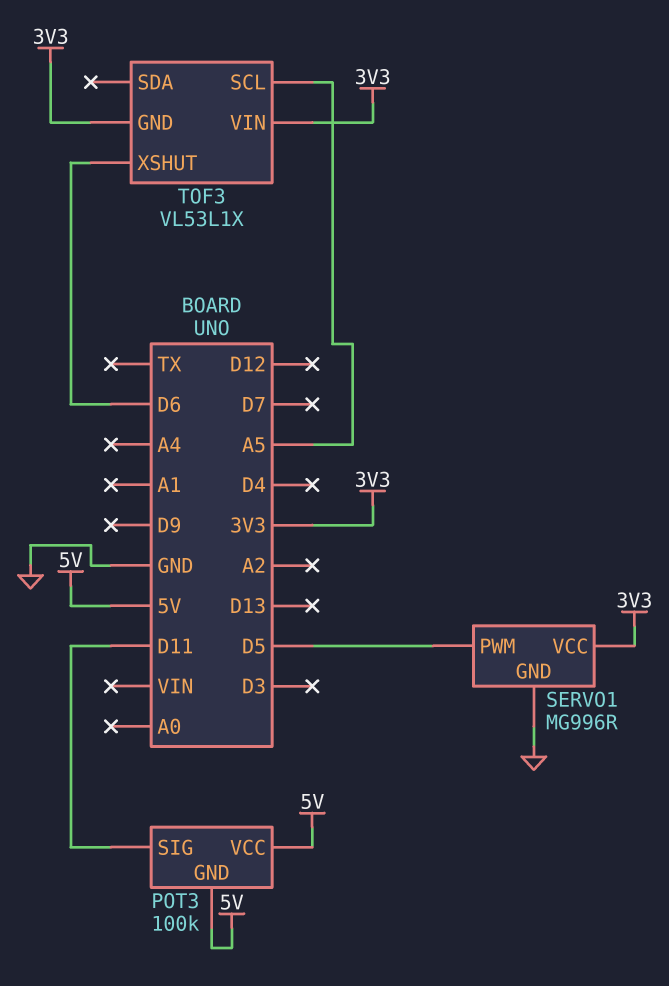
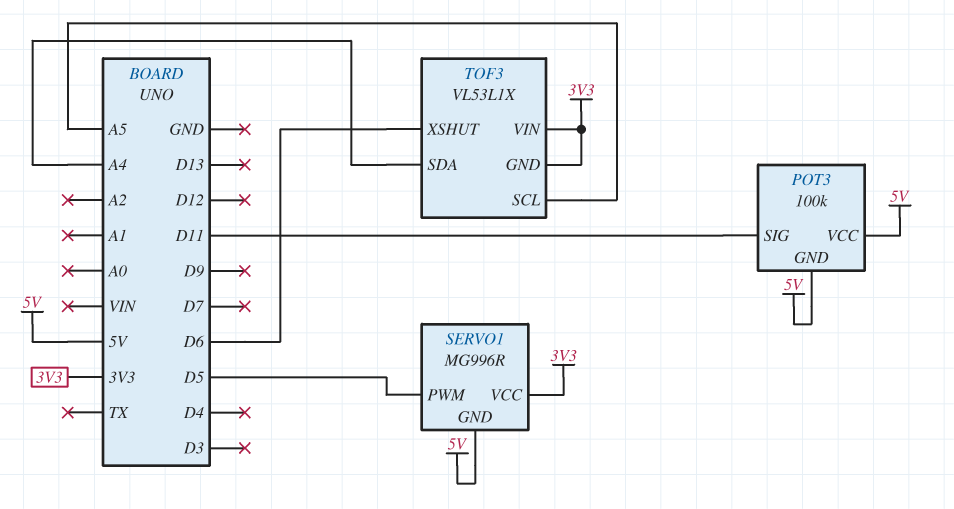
SERVO1 pin GND: GND -> 5V
TOF3 pin SDA: none -> A4

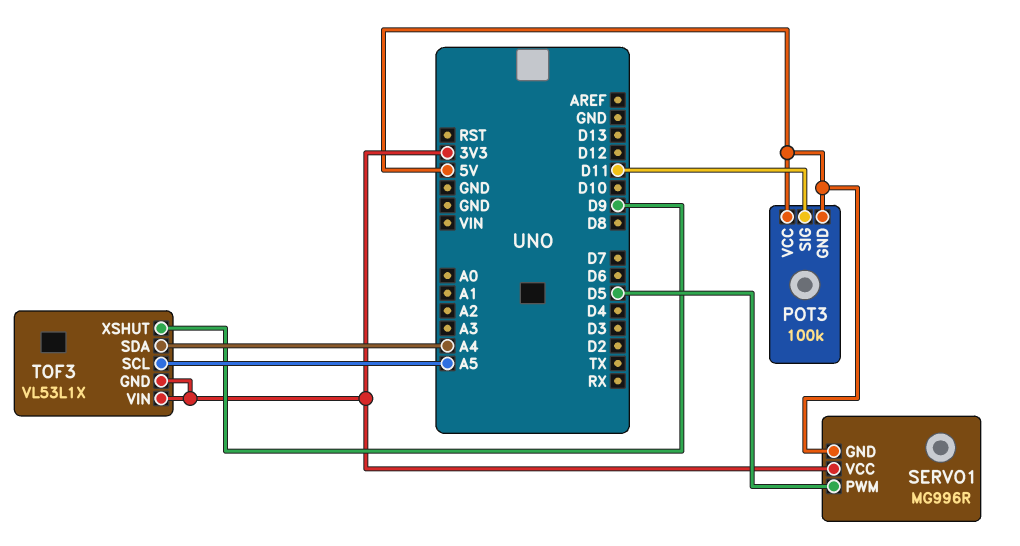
TOF3 pin XSHUT: D6 -> D9

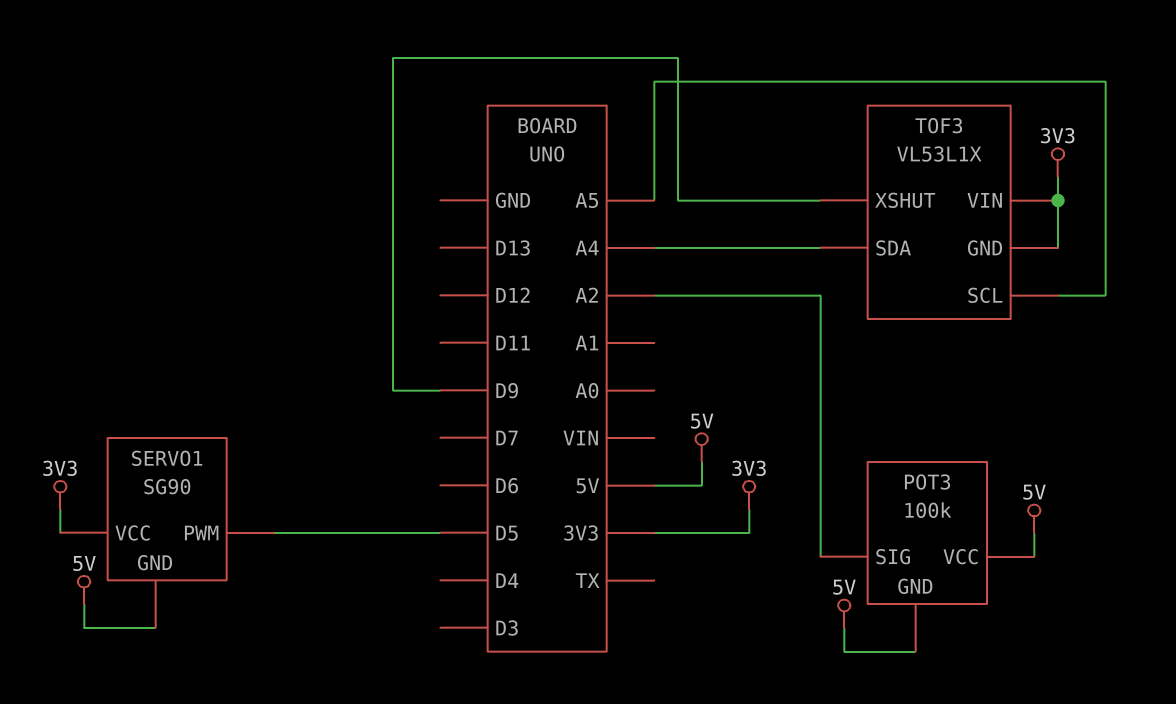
POT3 pin SIG: D11 -> A2
SERVO1: MG996R -> SG90

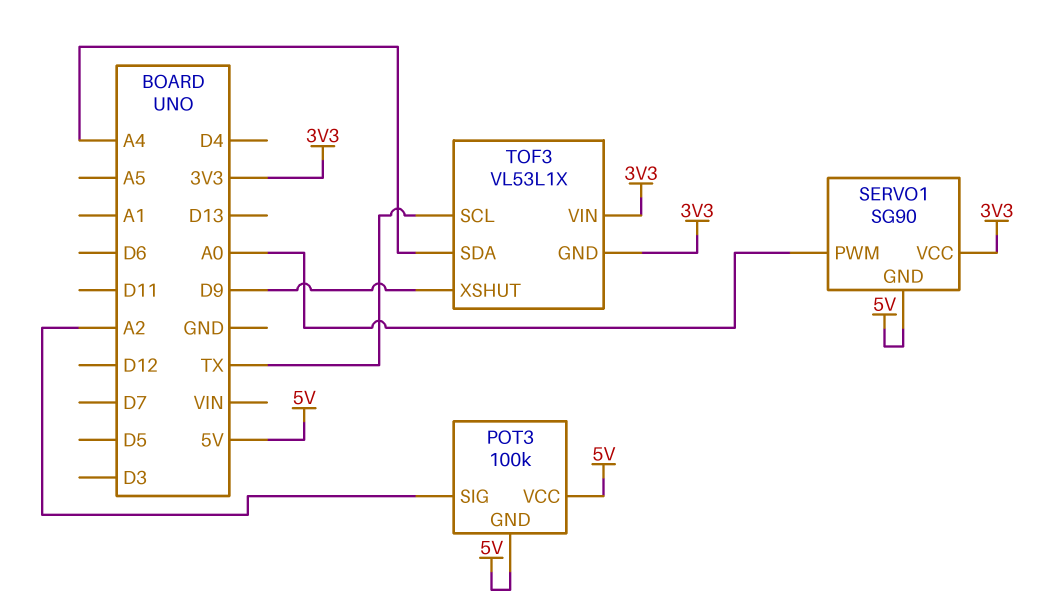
SERVO1 pin PWM: D5 -> A0
TOF3 pin SCL: A5 -> TX

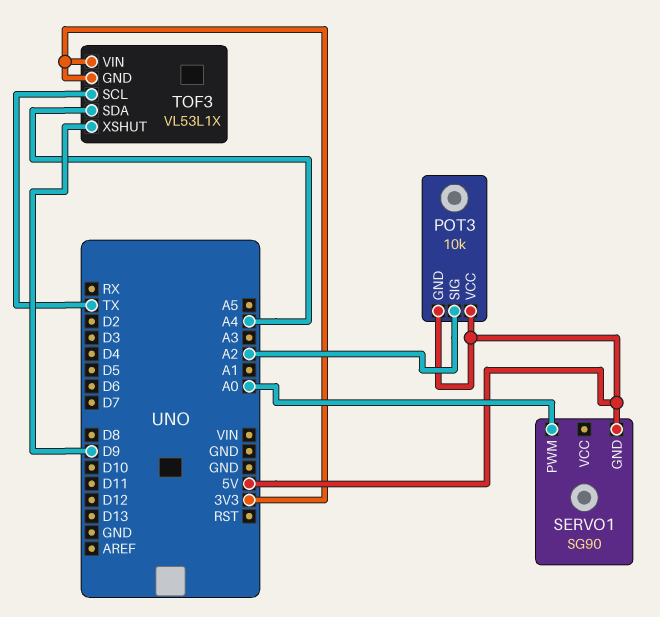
POT3: 100k -> 10k
SERVO1 pin VCC: 3V3 -> none

